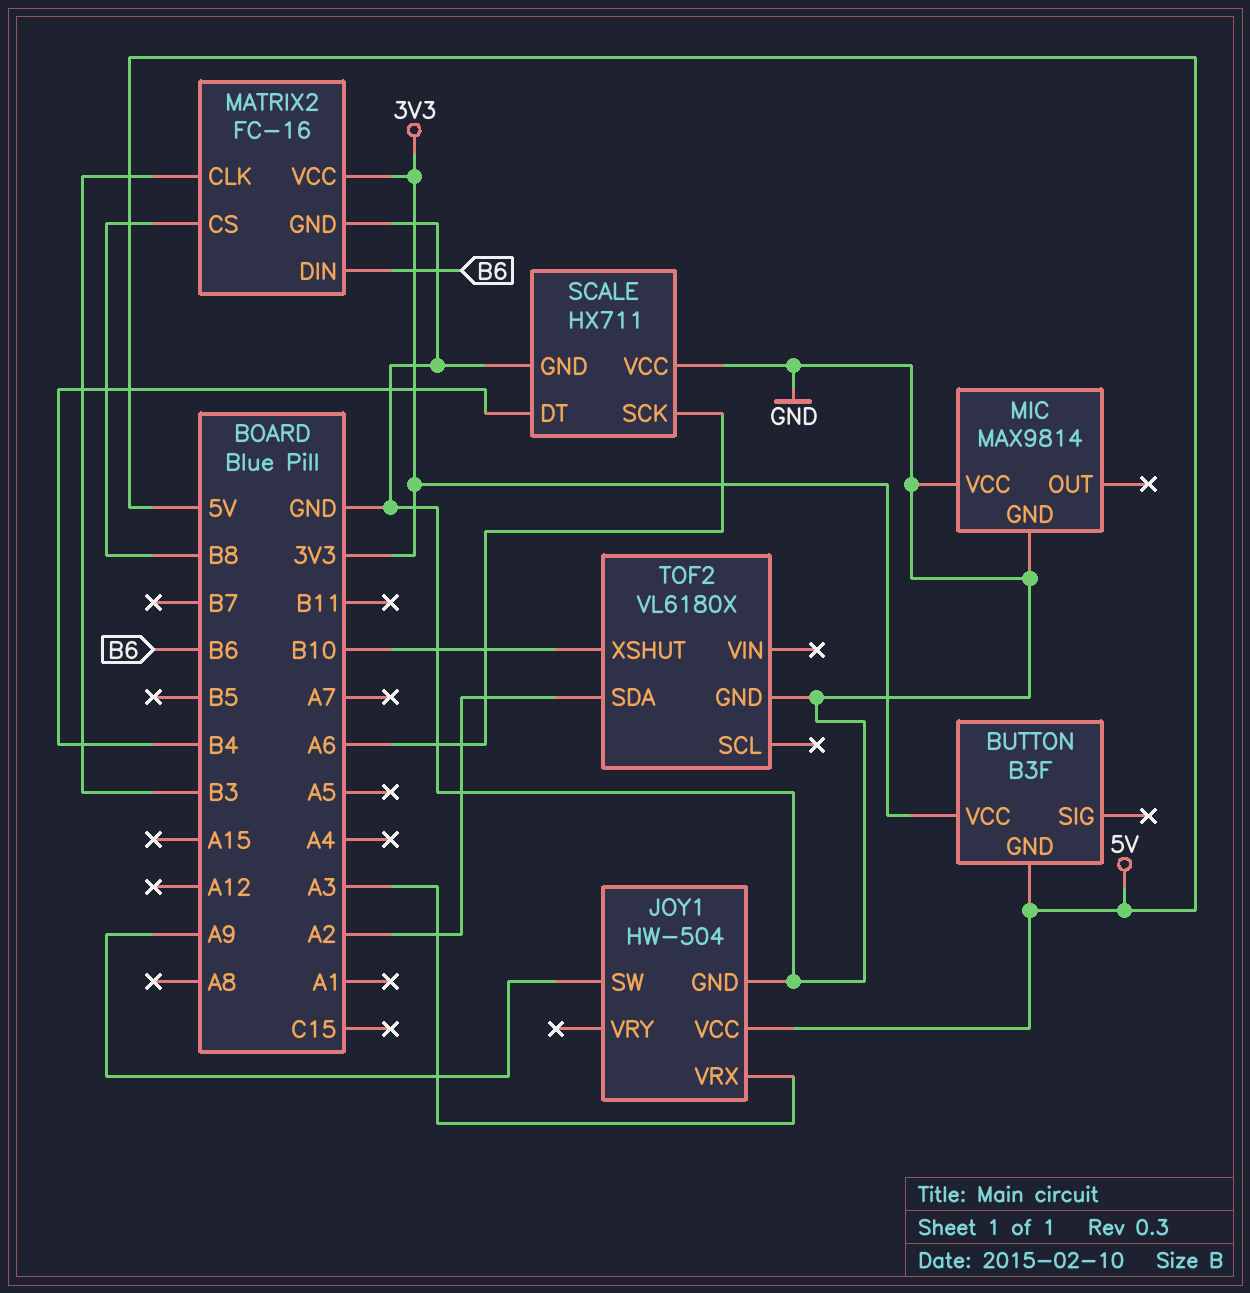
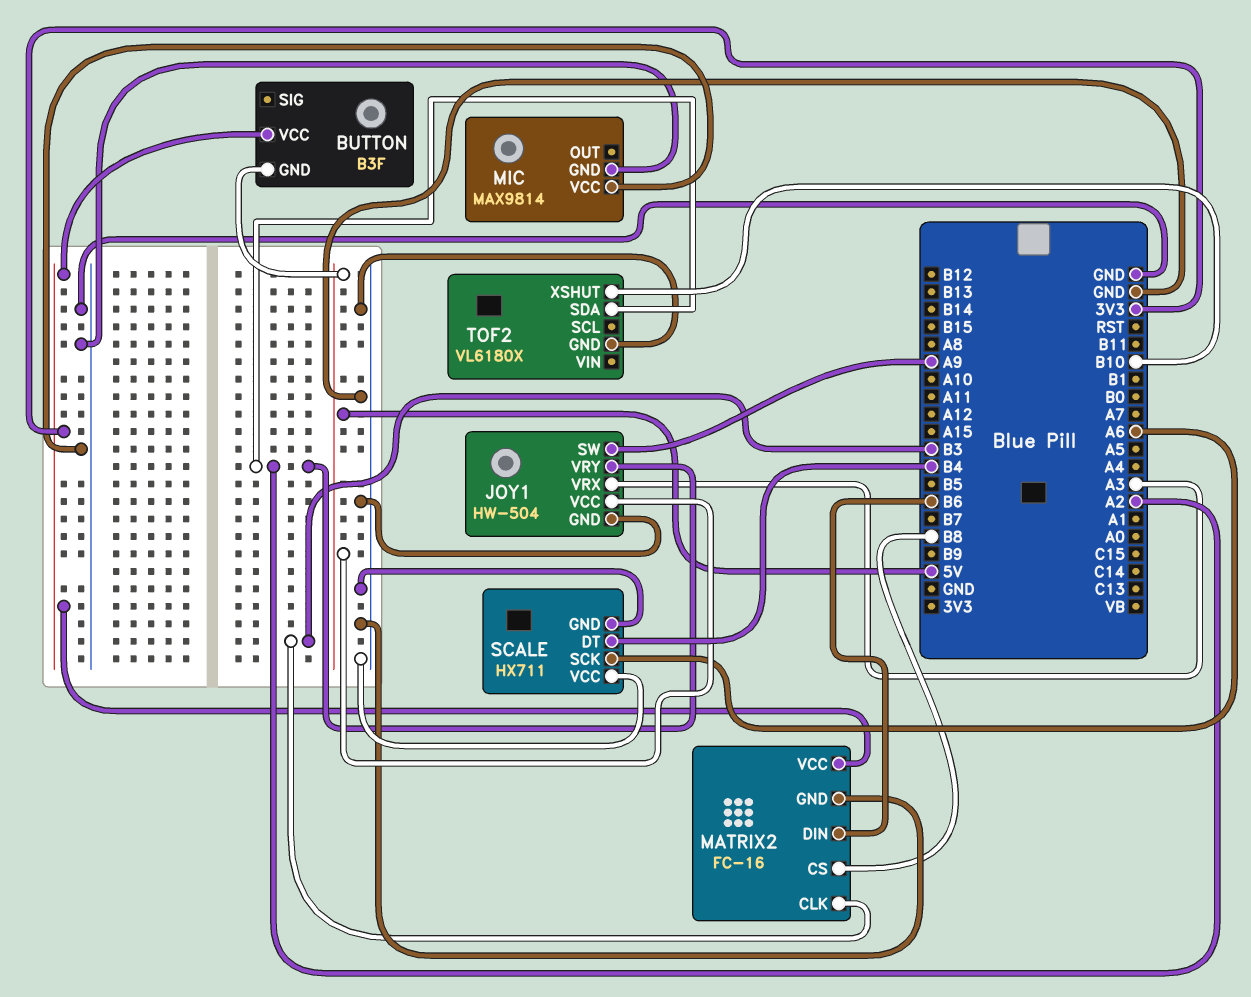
JOY1 pin VRY: none -> A2

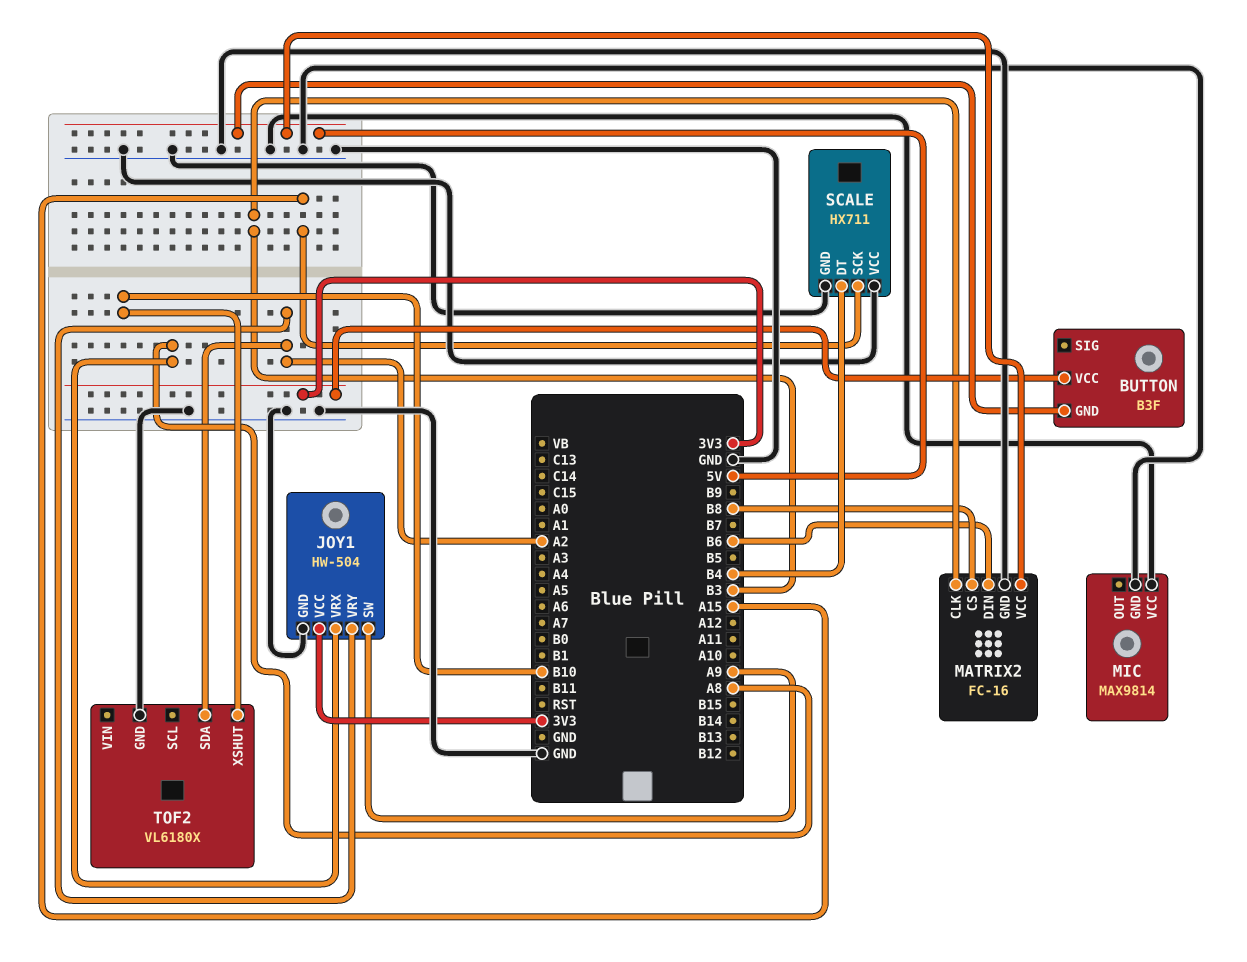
JOY1 pin VCC: 5V -> 3V3
JOY1 pin VRX: A3 -> A8
MATRIX2 pin VCC: 3V3 -> 5V
SCALE pin SCK: A6 -> A15

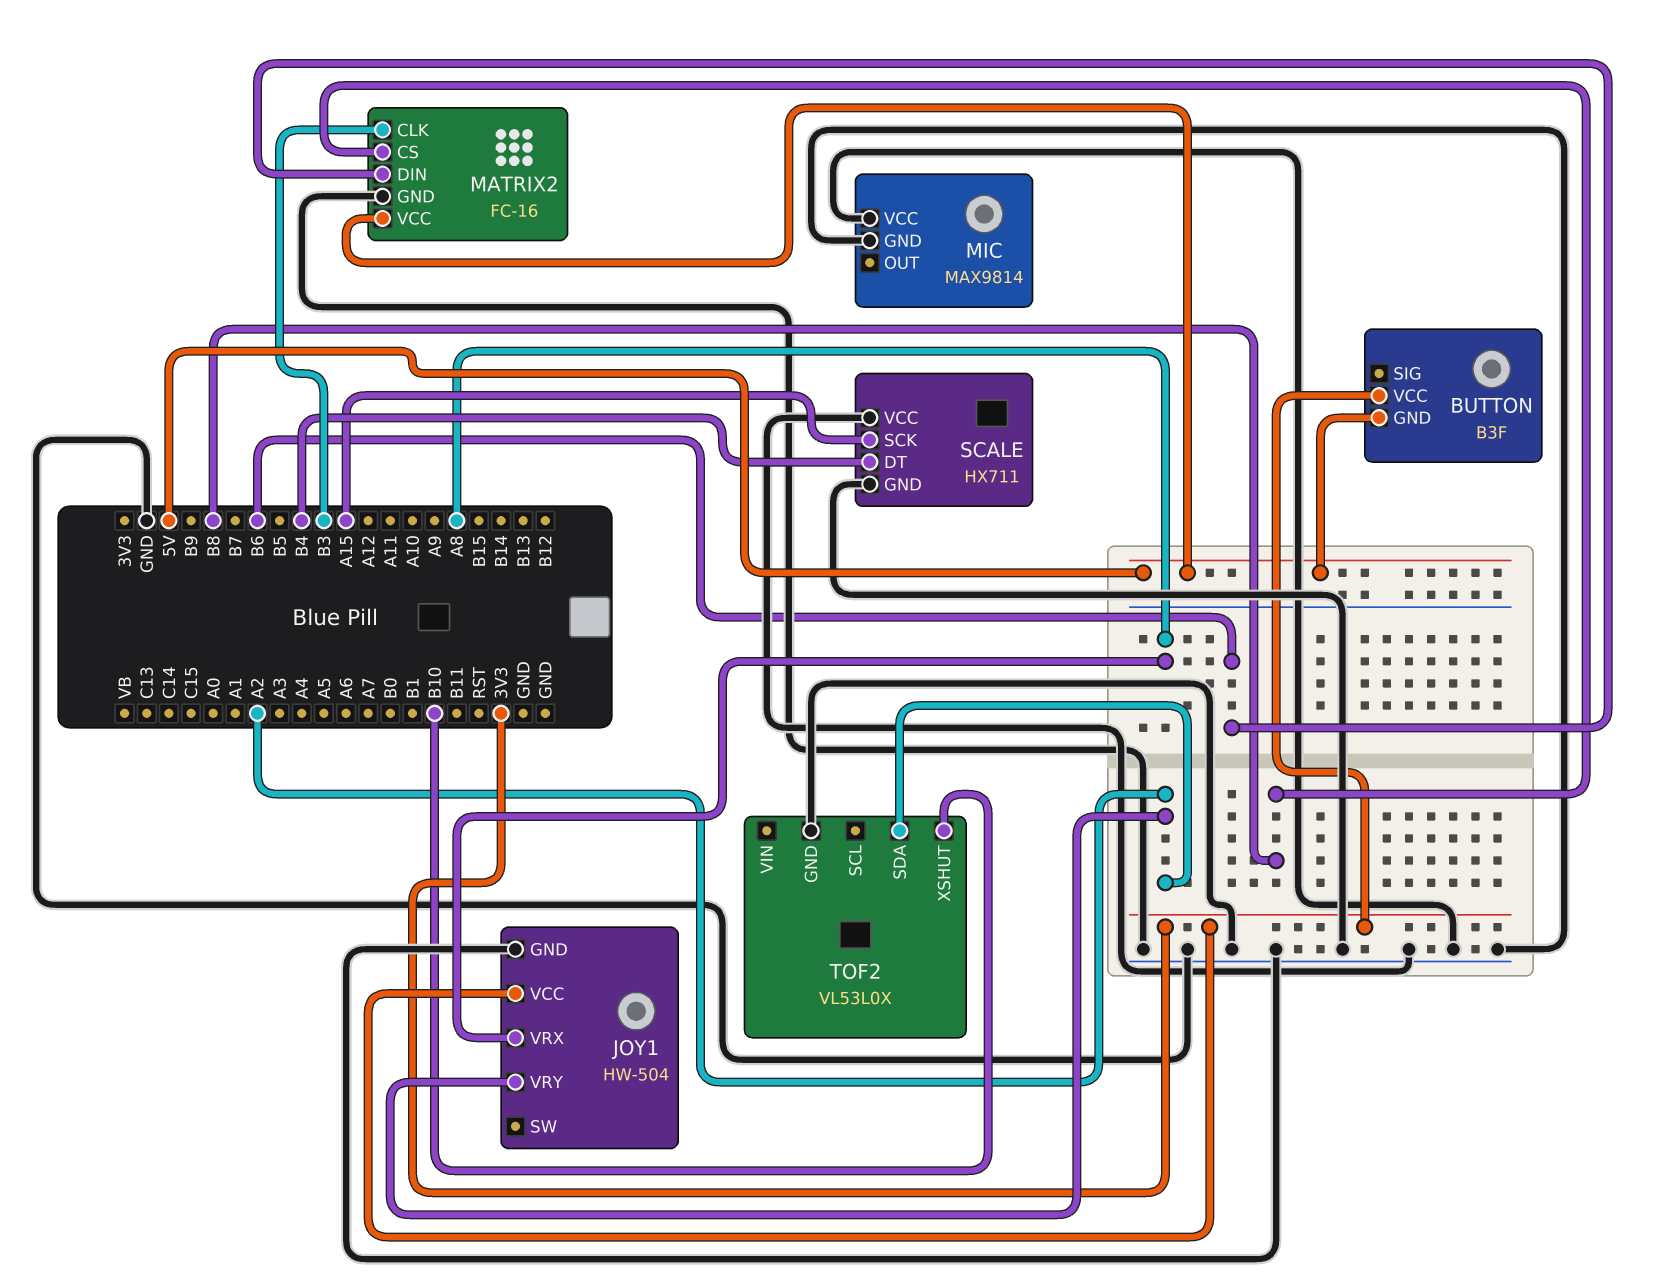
JOY1 pin SW: A9 -> none
TOF2: VL6180X -> VL53L0X

